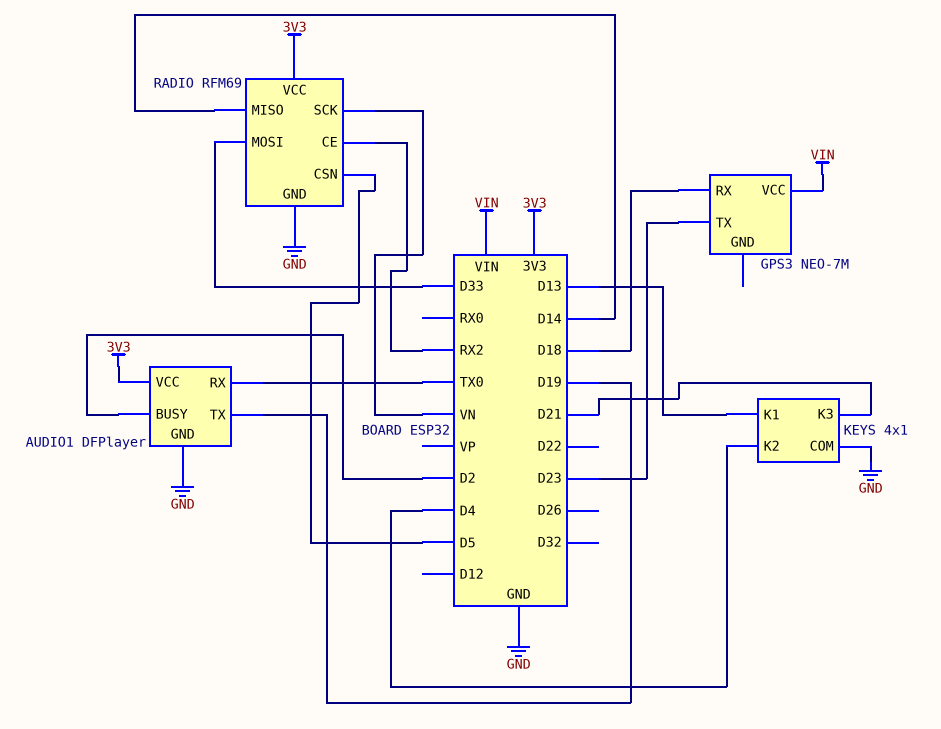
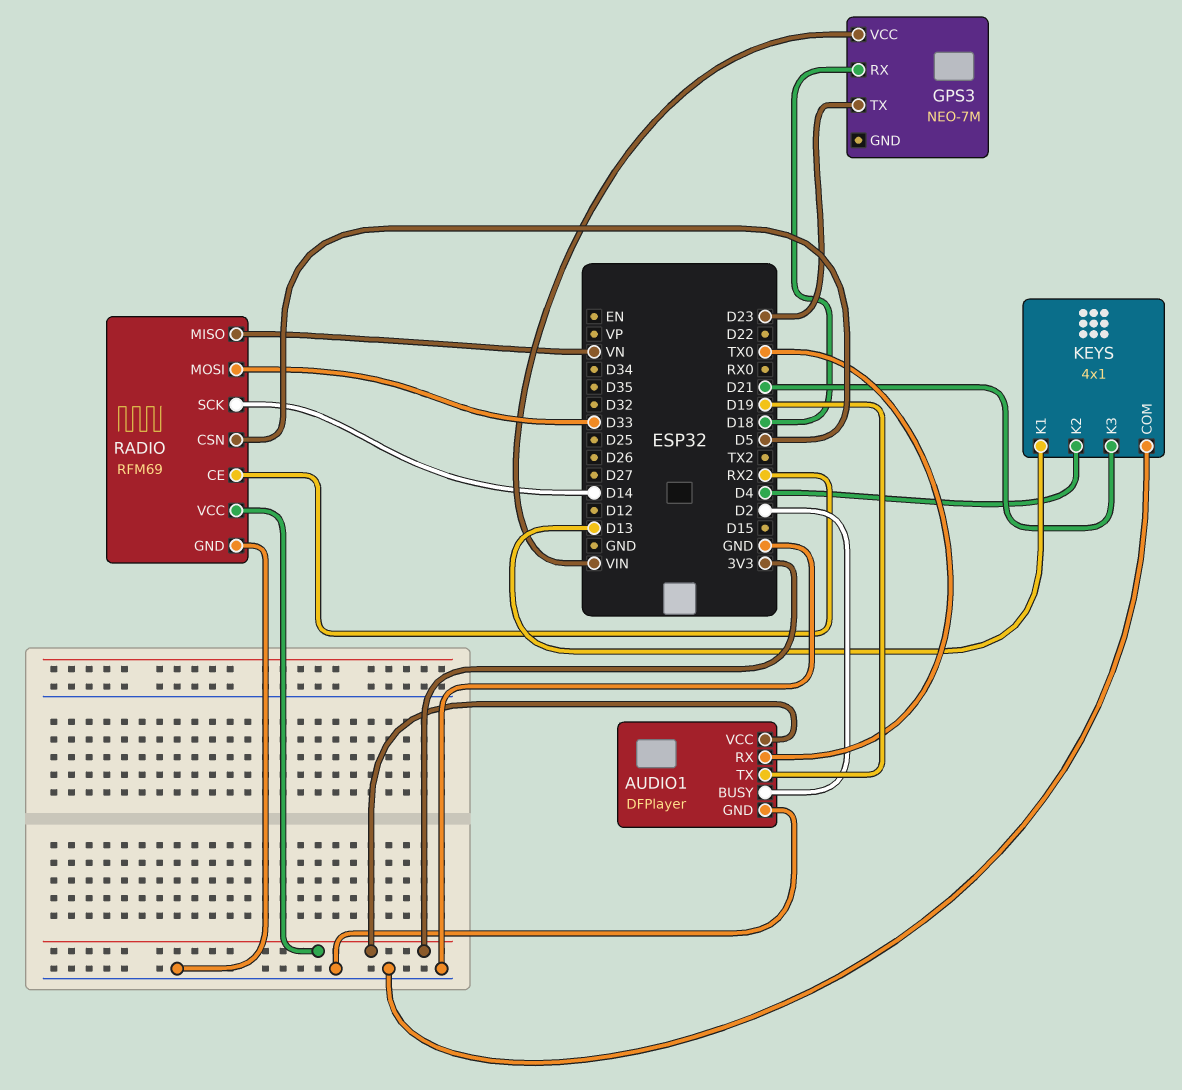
RADIO pin MISO: D14 -> VN
RADIO pin SCK: VN -> D14

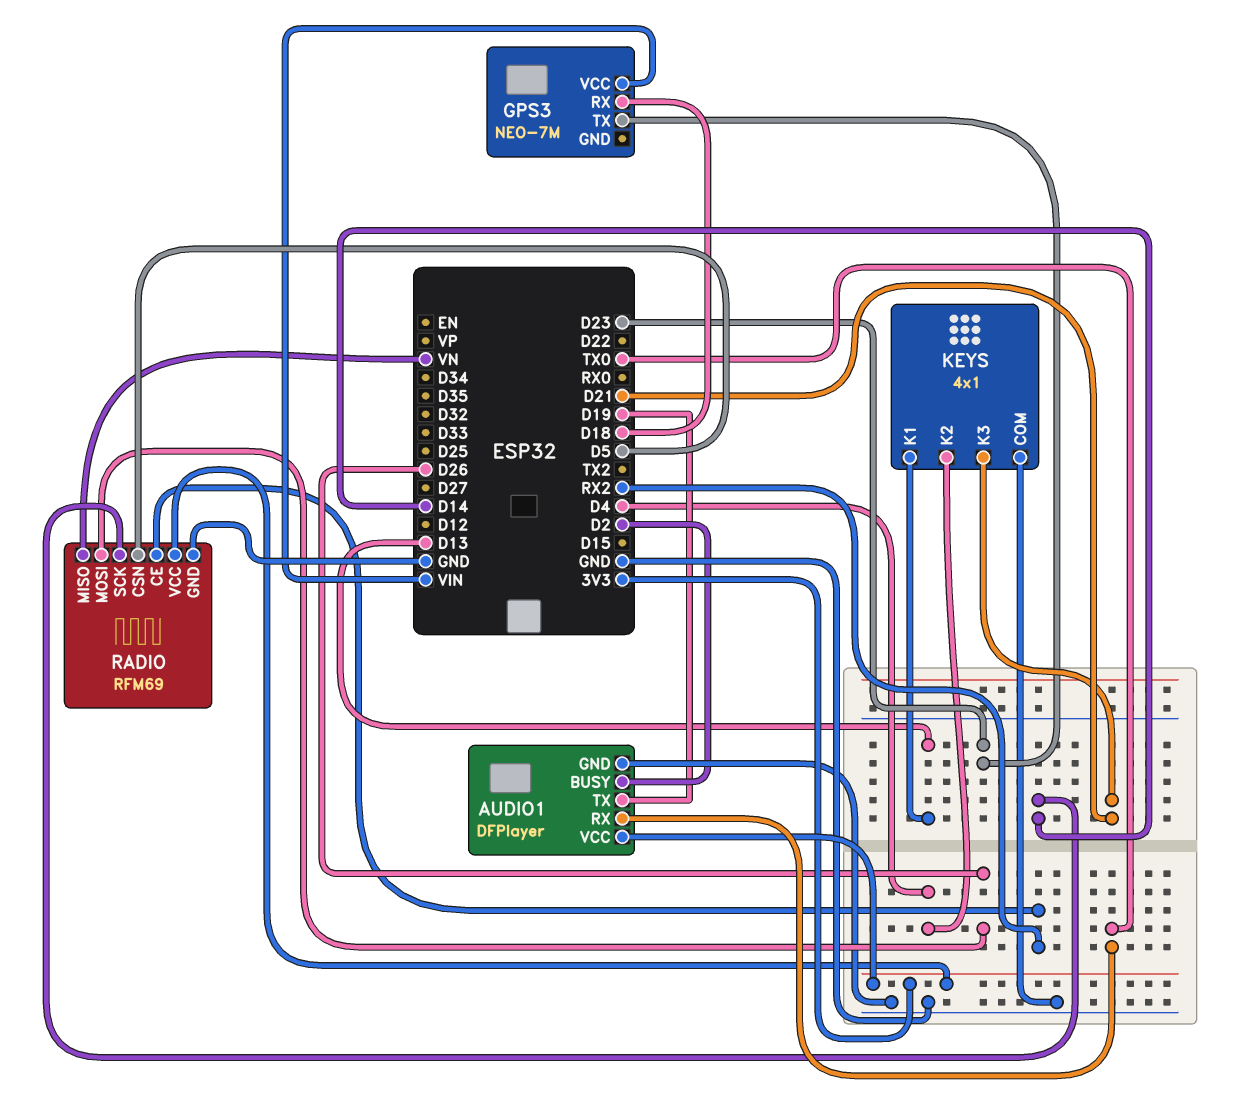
RADIO pin MOSI: D33 -> D26

